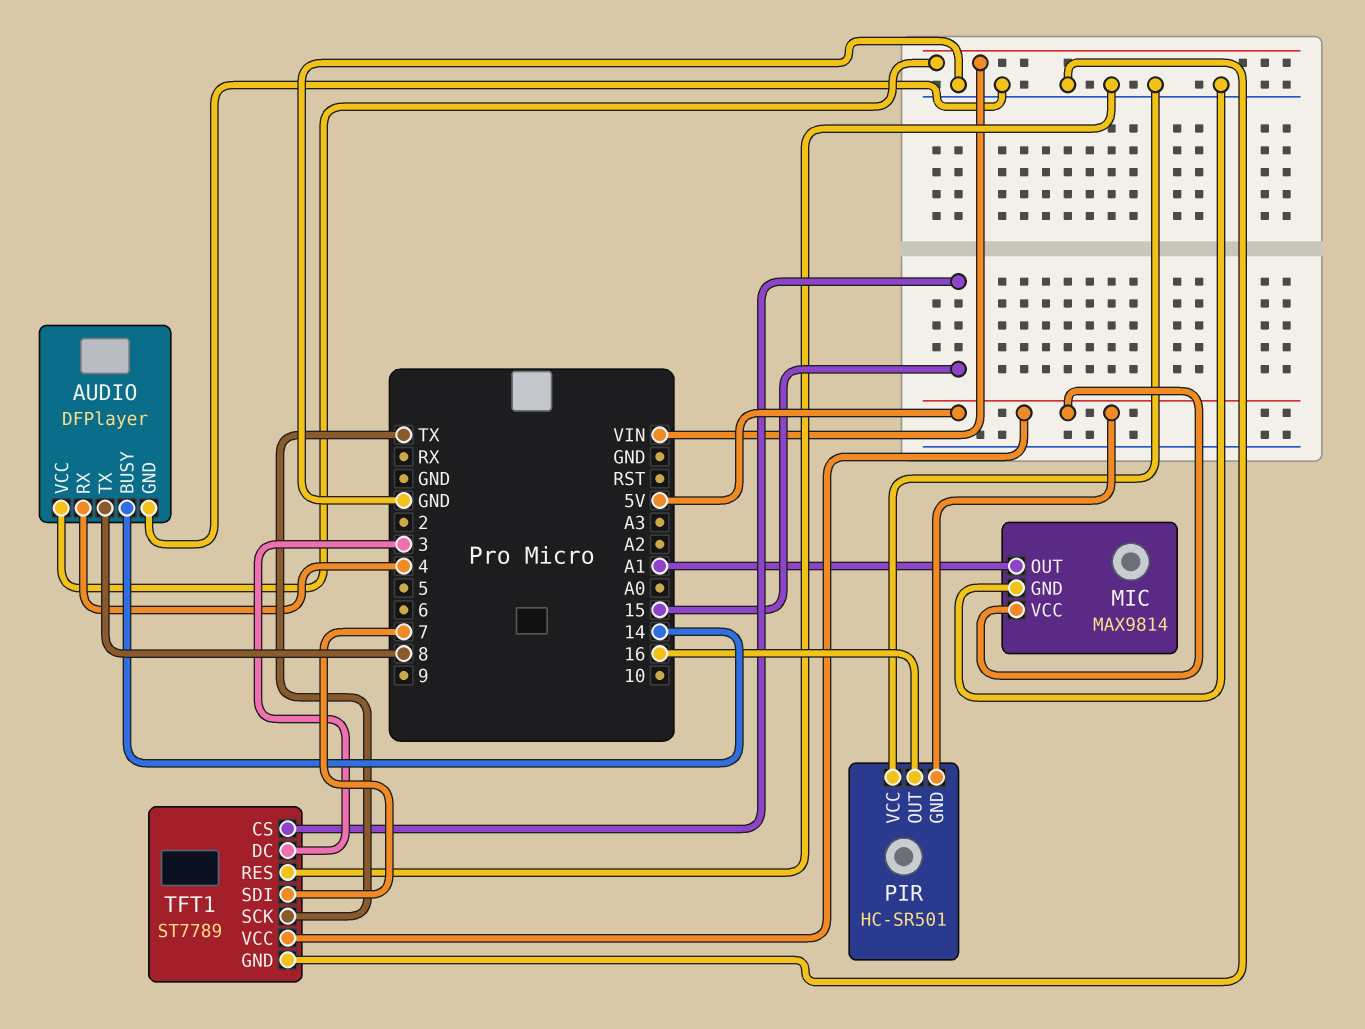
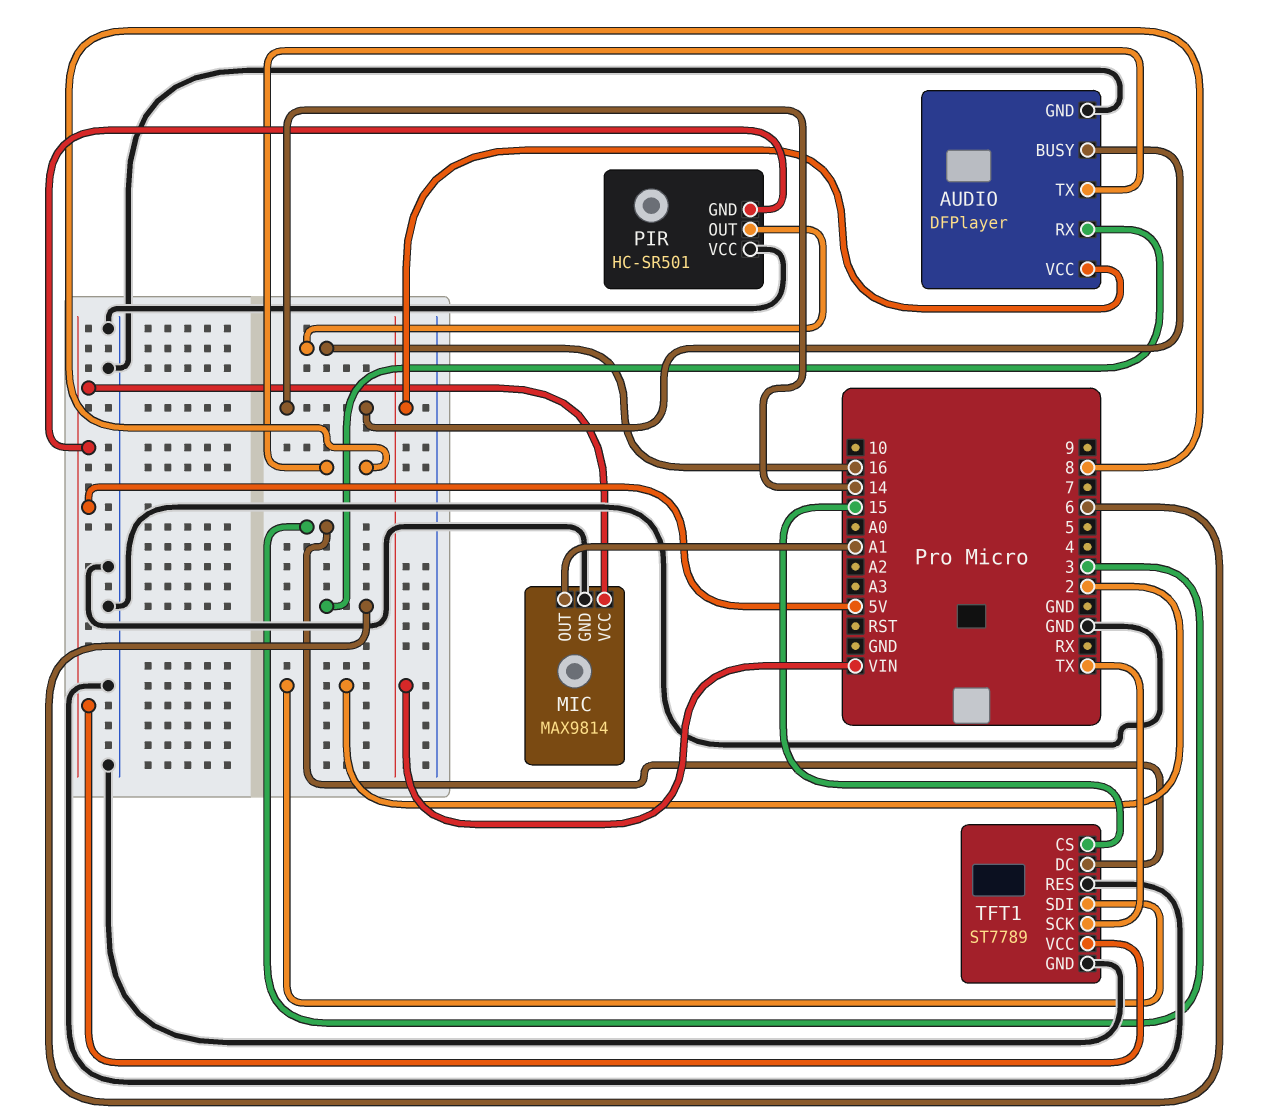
AUDIO pin RX: 4 -> 6
TFT1 pin SDI: 7 -> 2

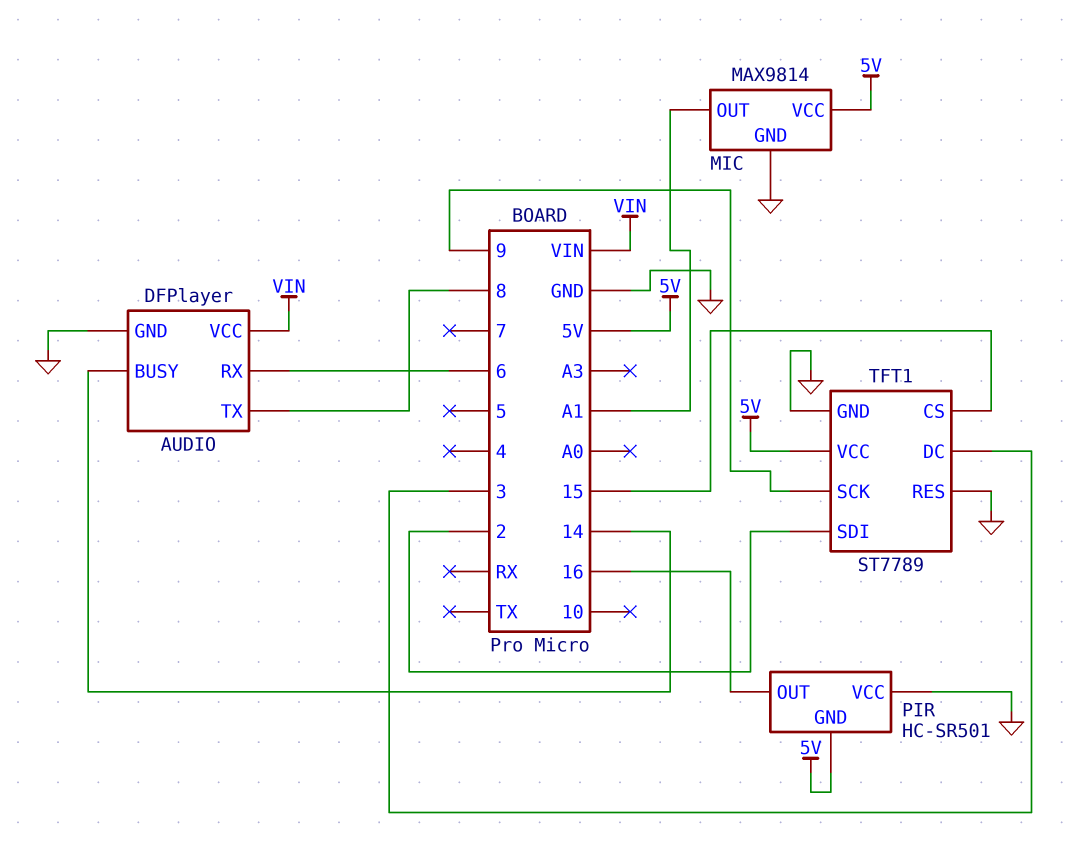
TFT1 pin SCK: TX -> 9

